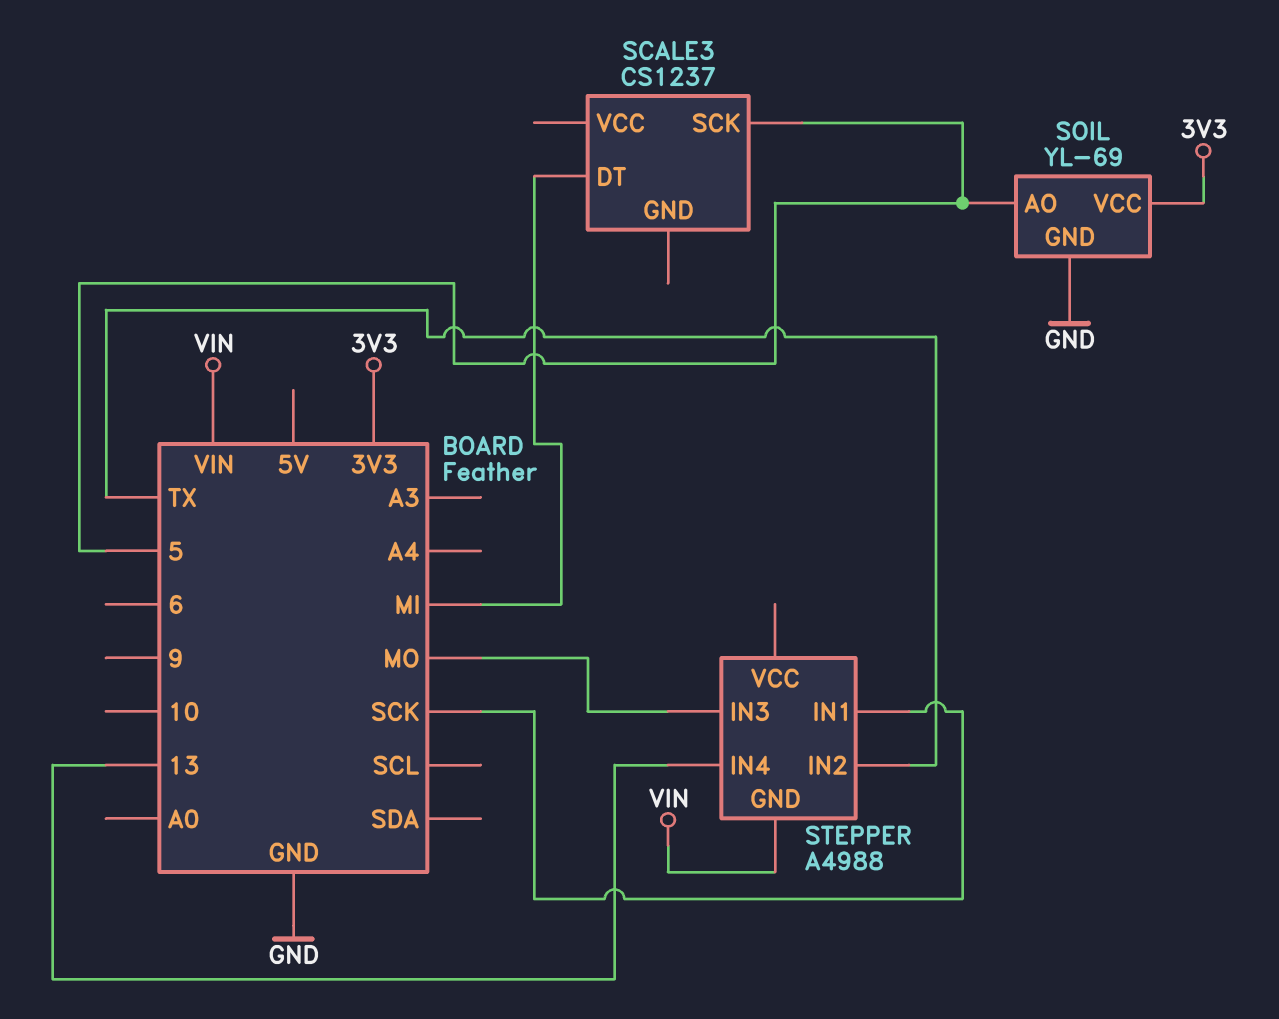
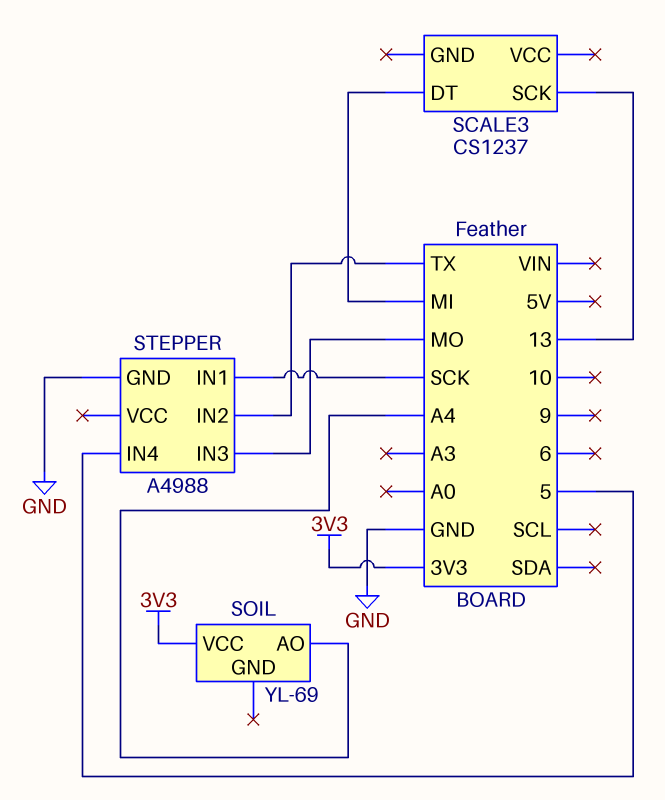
SCALE3 pin SCK: 5 -> 13
SOIL pin AO: 5 -> A4
SOIL pin GND: GND -> none
STEPPER pin GND: VIN -> GND
STEPPER pin IN4: 13 -> 5

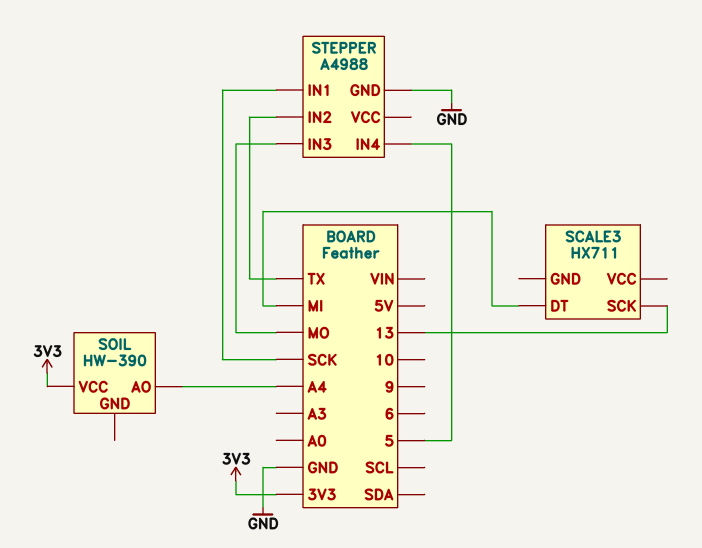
SCALE3: CS1237 -> HX711
SOIL: YL-69 -> HW-390

